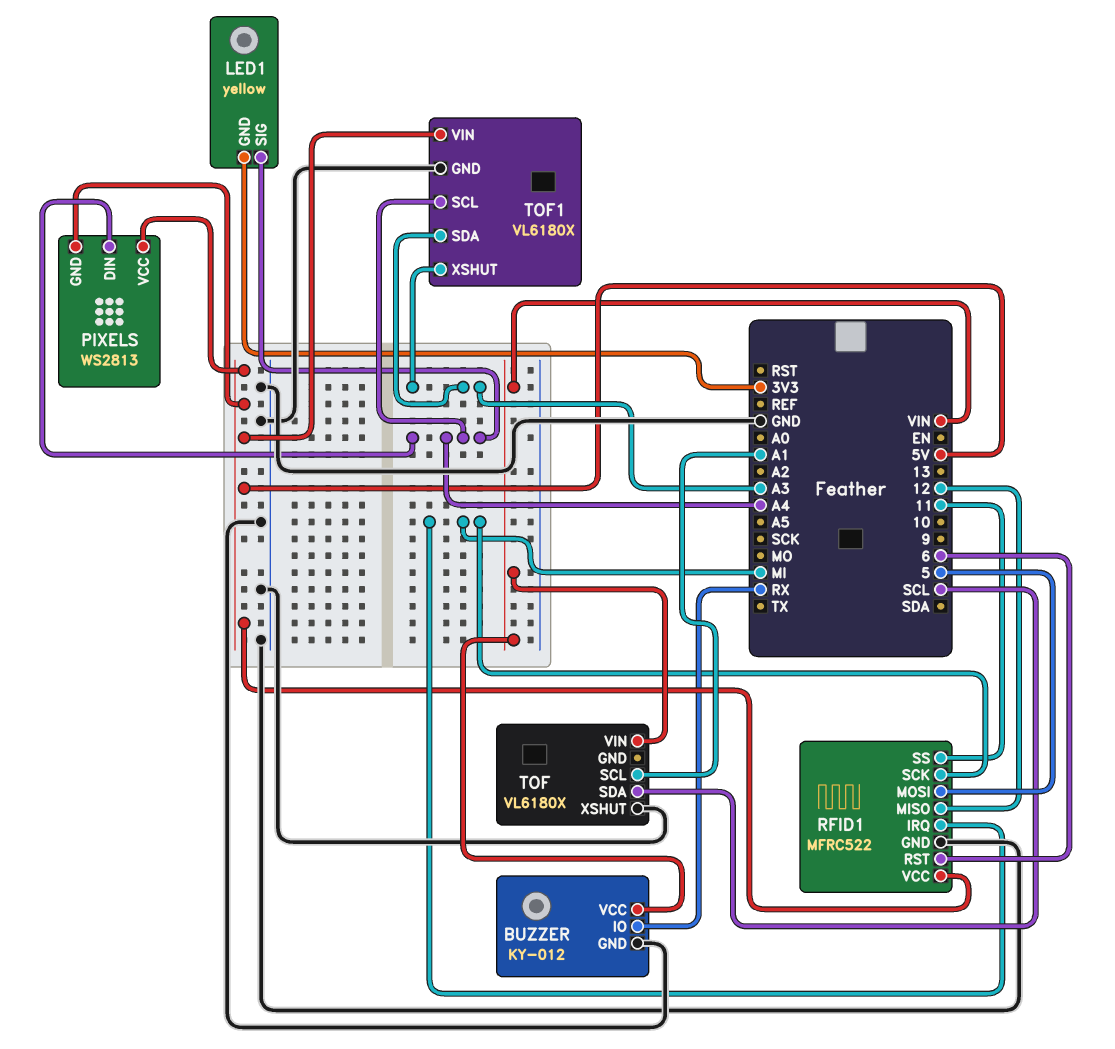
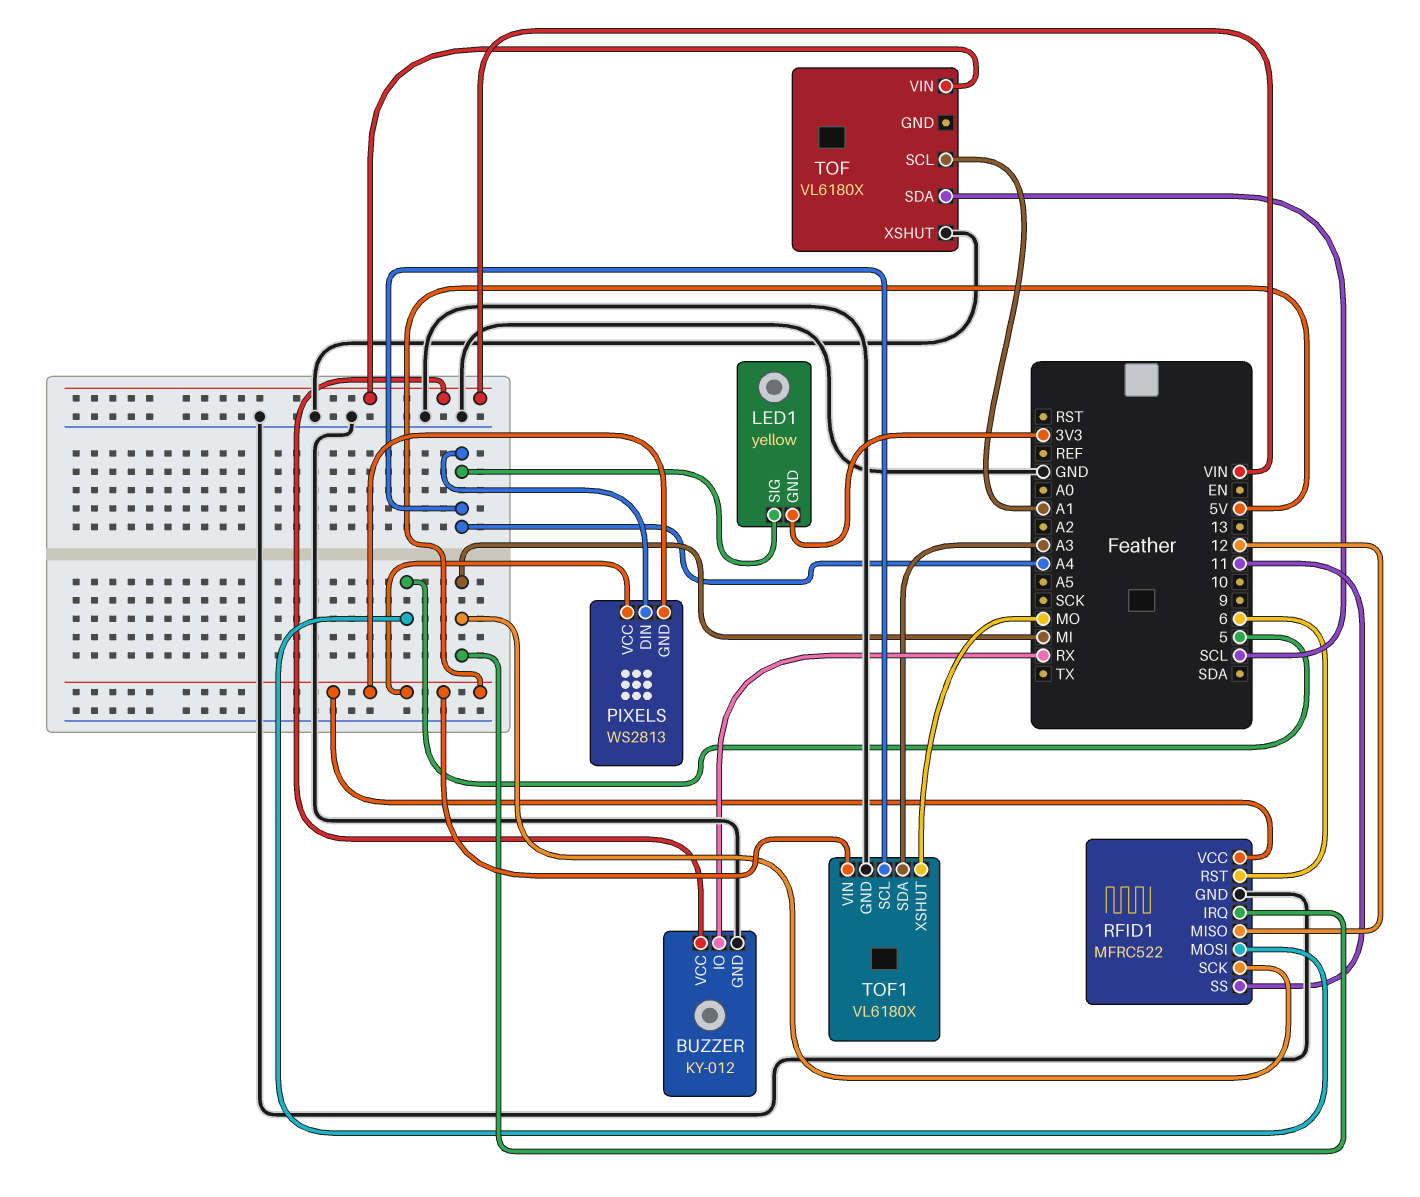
TOF1 pin XSHUT: A3 -> MO

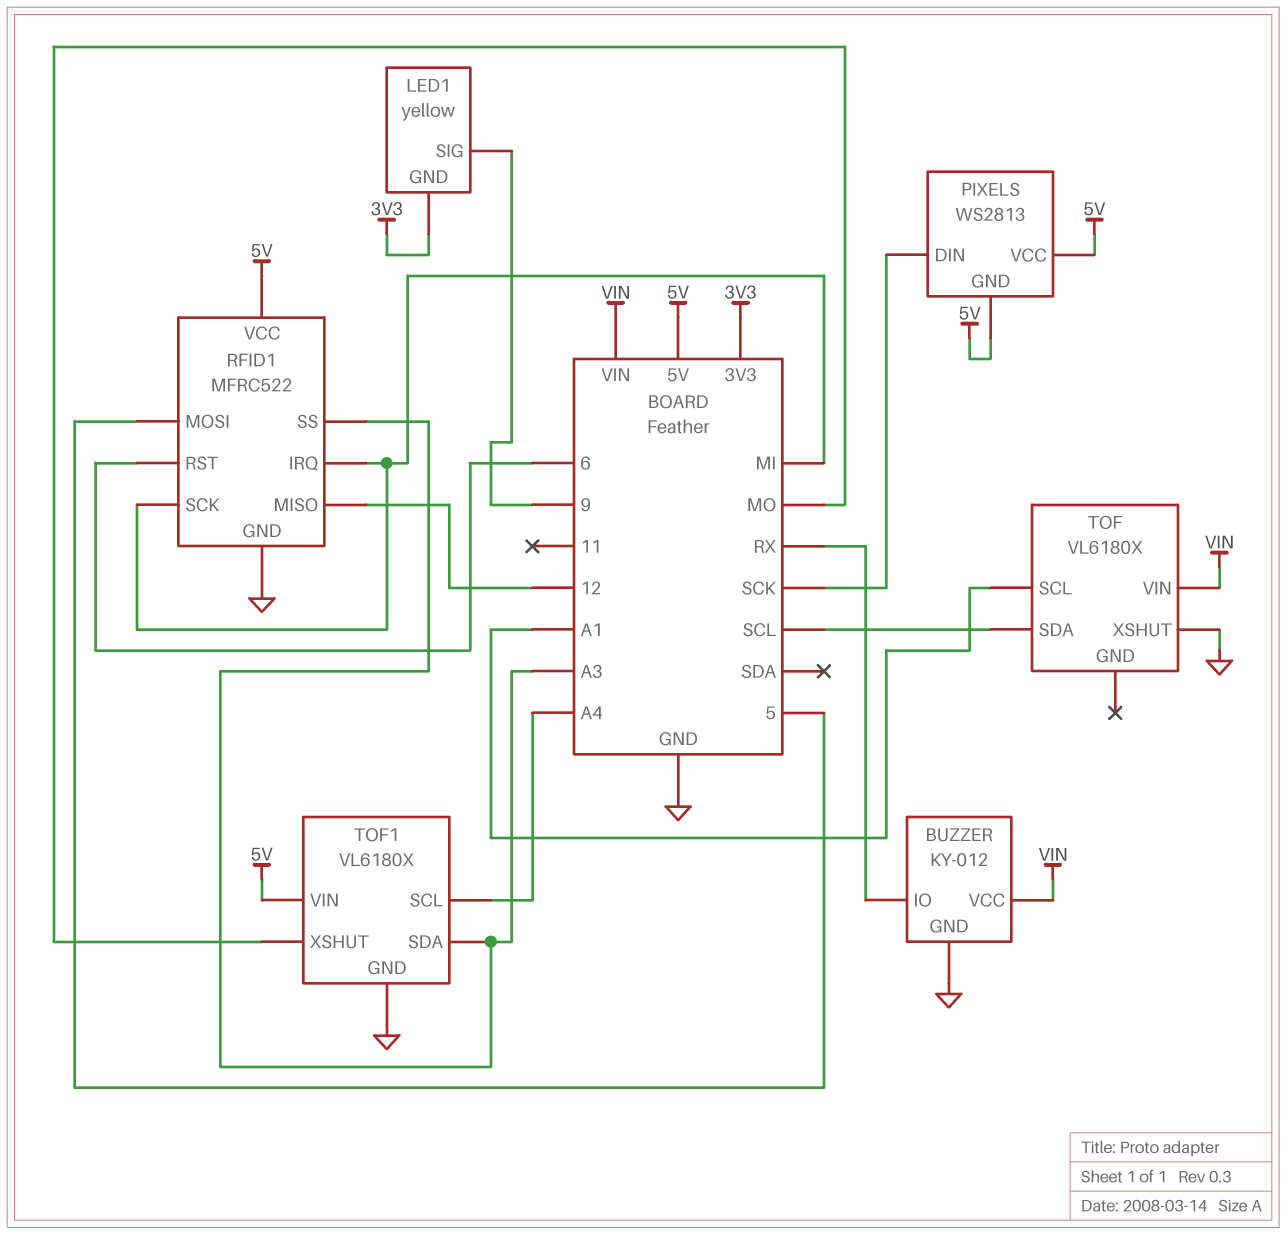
LED1 pin SIG: A4 -> 9
PIXELS pin DIN: A4 -> SCK
RFID1 pin SS: 11 -> A3

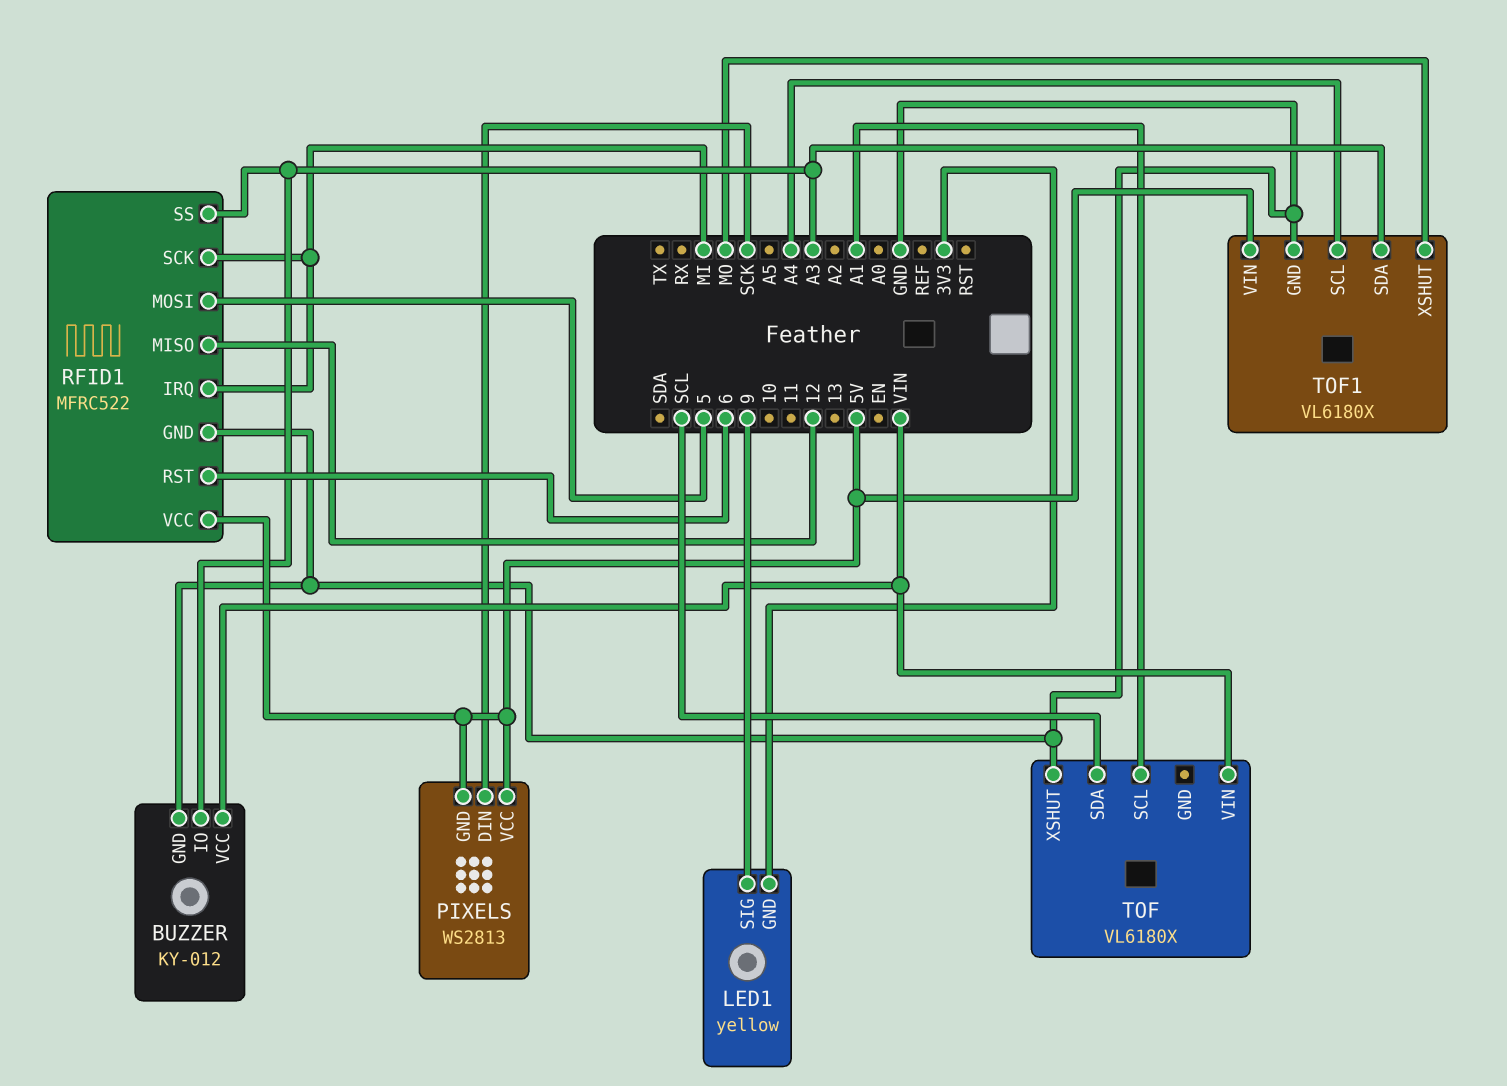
BUZZER pin IO: RX -> A3

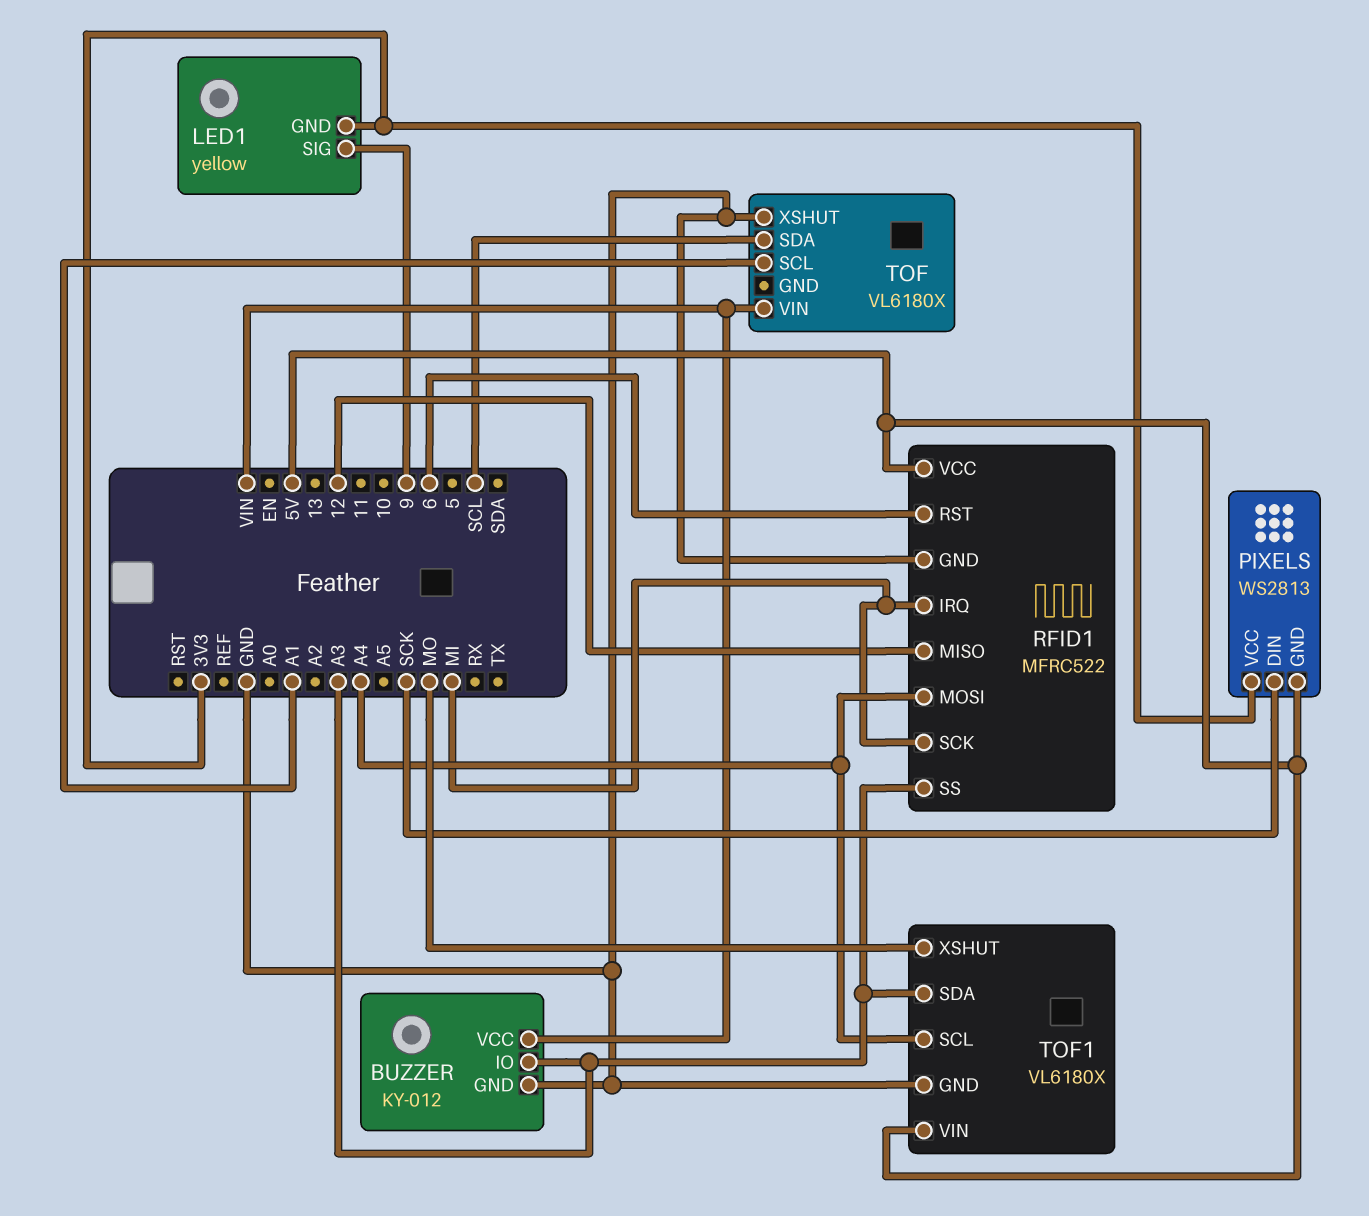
PIXELS pin VCC: 5V -> 3V3
RFID1 pin MOSI: 5 -> A4

